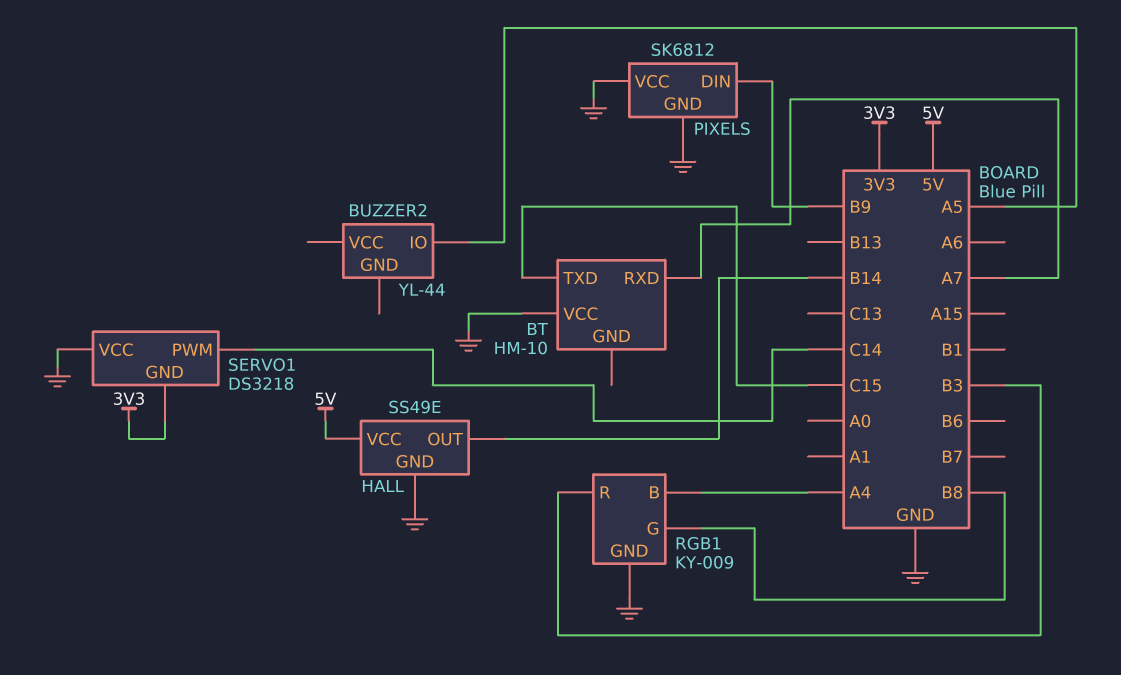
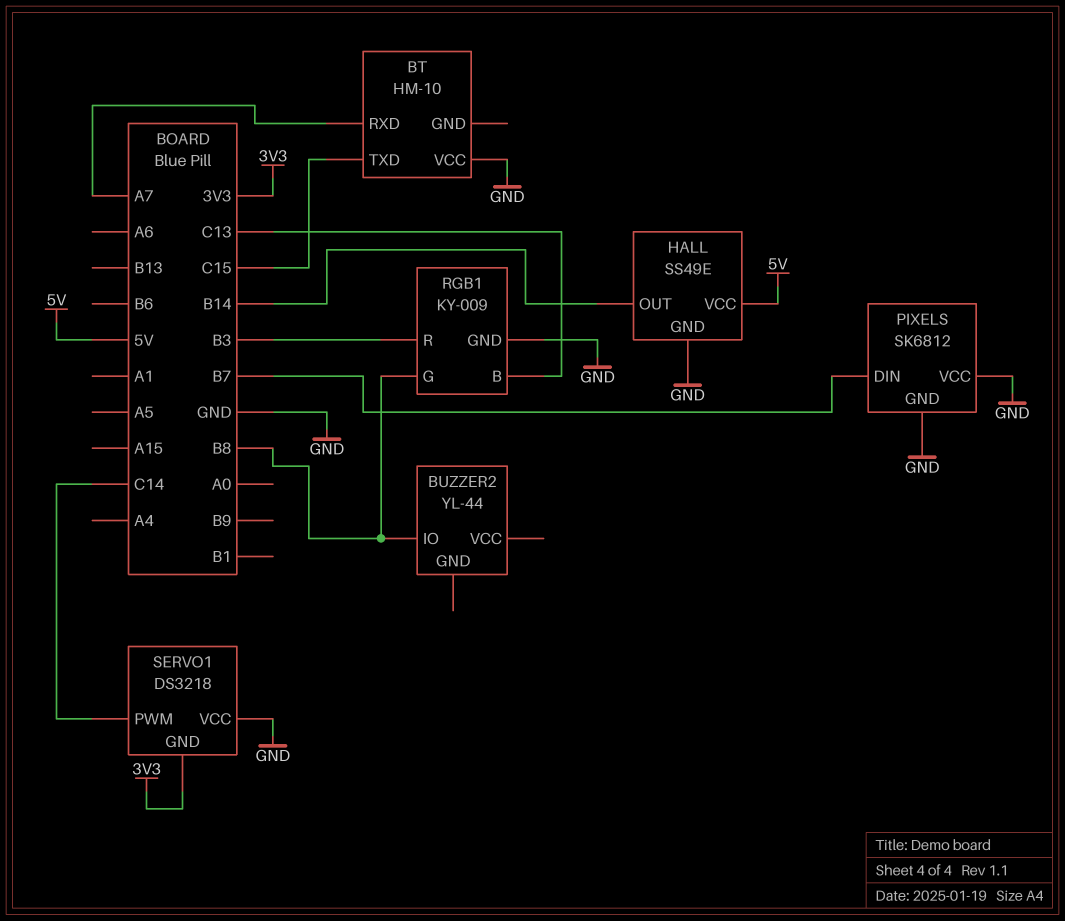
BUZZER2 pin IO: A5 -> B8
PIXELS pin DIN: B9 -> B7
RGB1 pin B: A4 -> C13

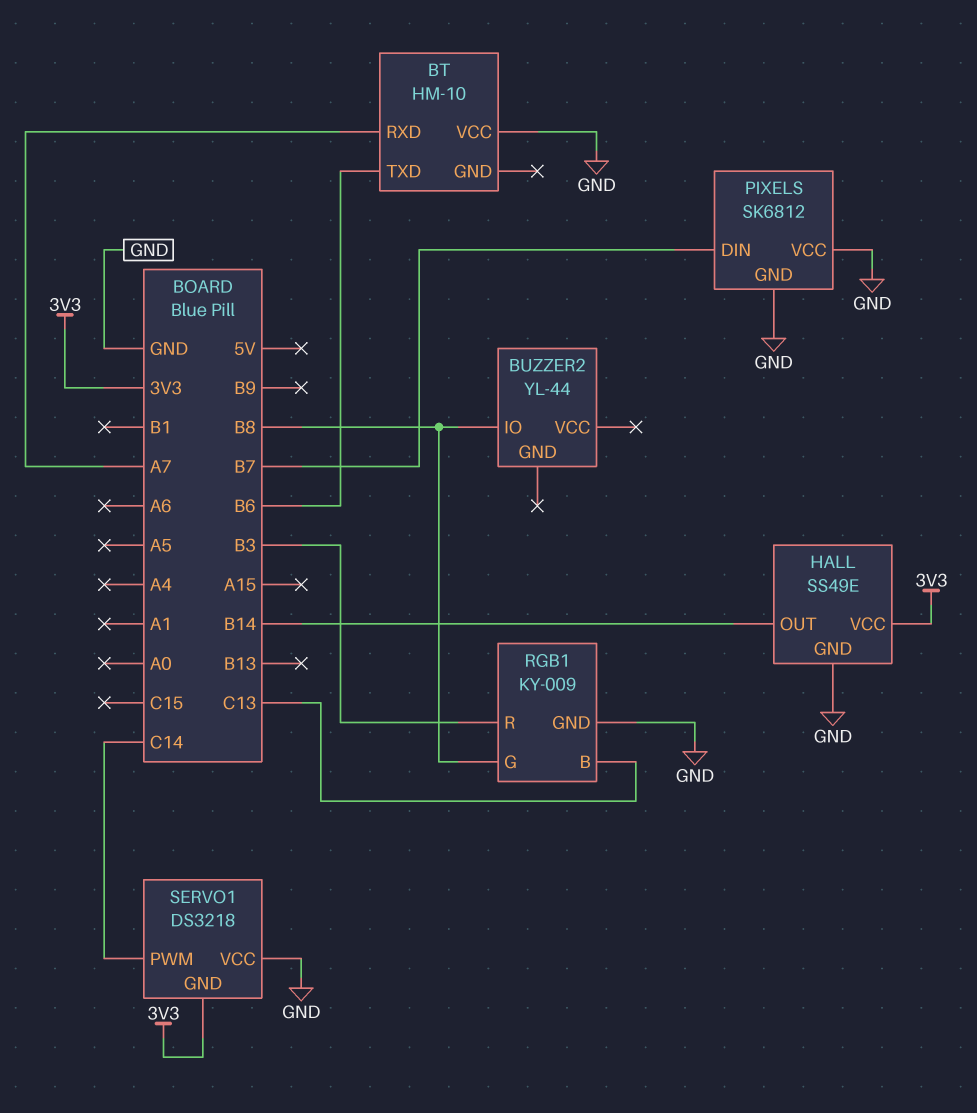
BT pin TXD: C15 -> B6
HALL pin VCC: 5V -> 3V3

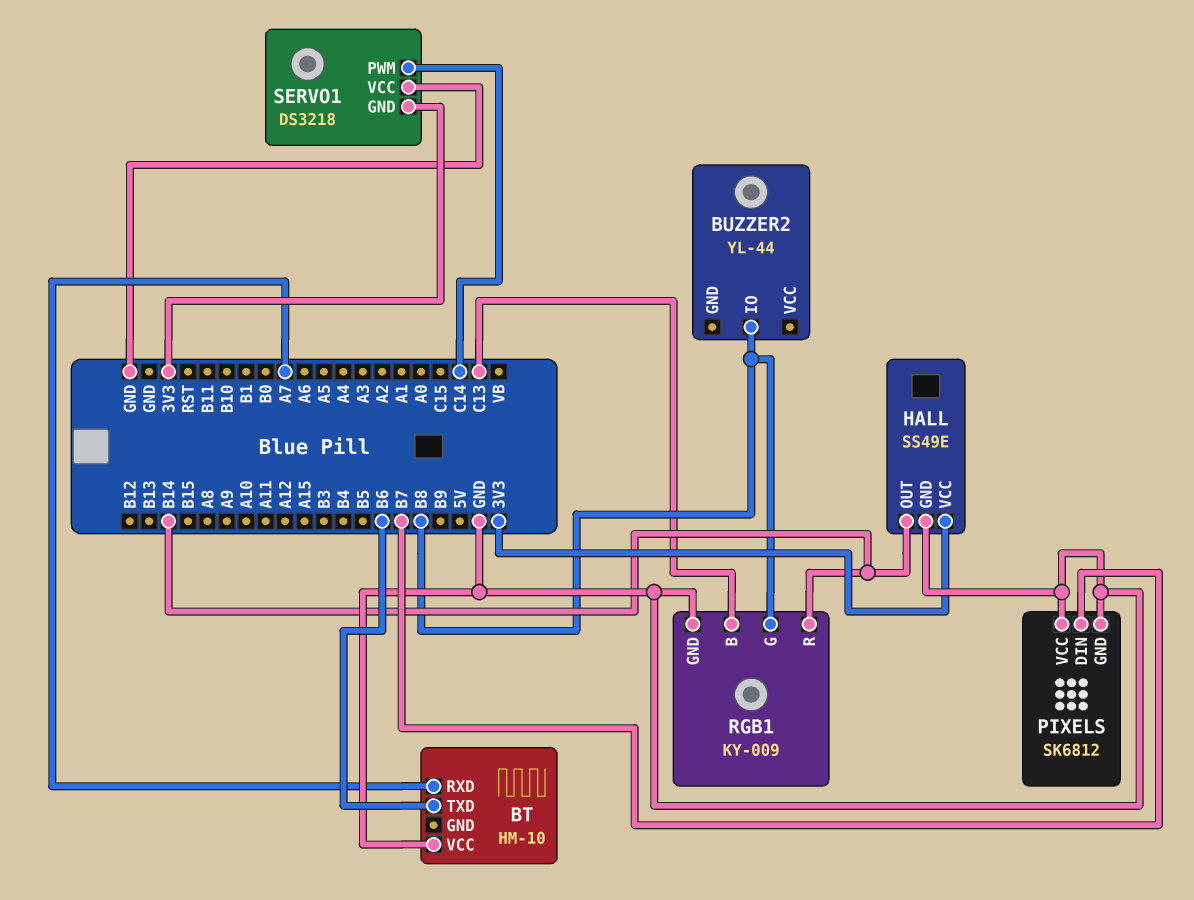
RGB1 pin R: B3 -> B14

